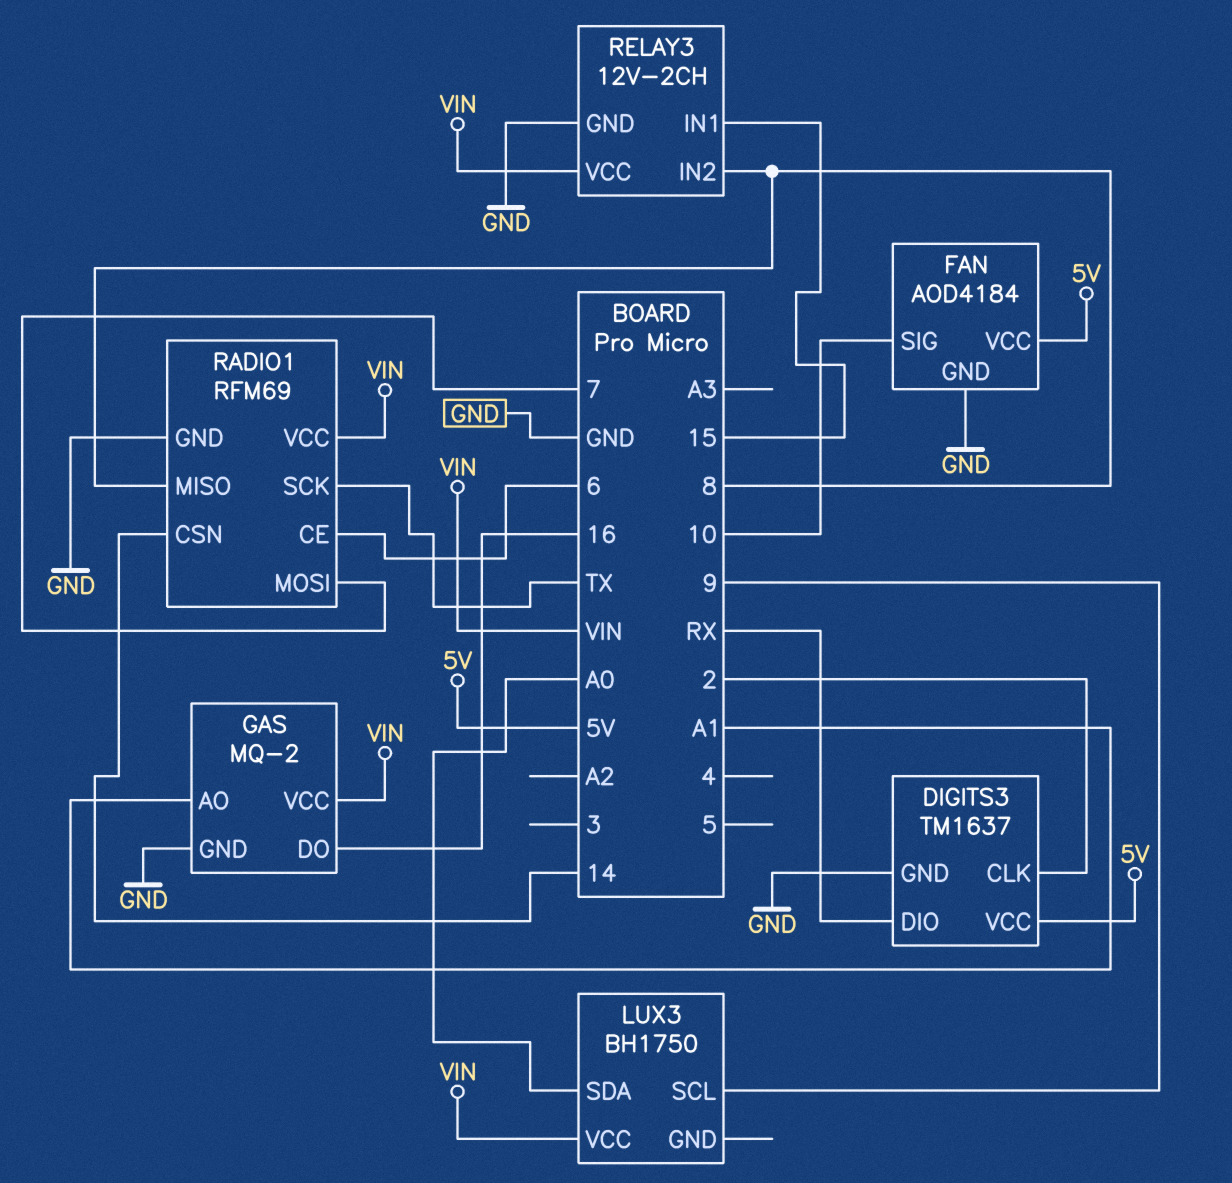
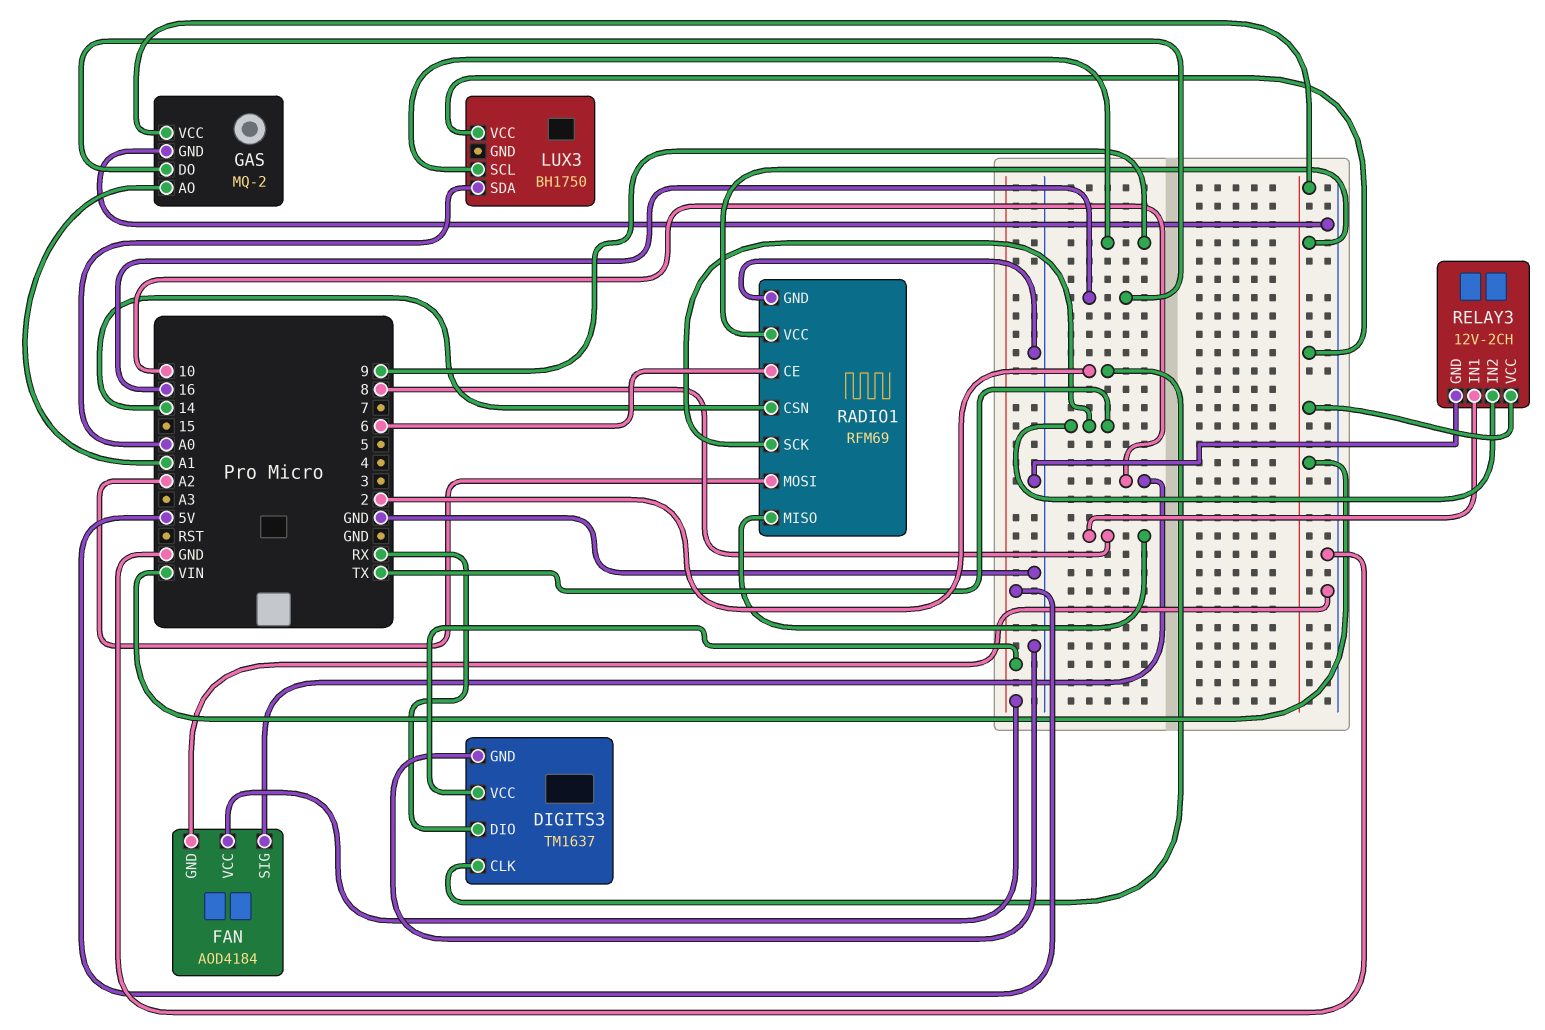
RADIO1 pin MOSI: 7 -> A2
RELAY3 pin IN1: 15 -> 8
RELAY3 pin IN2: 8 -> TX

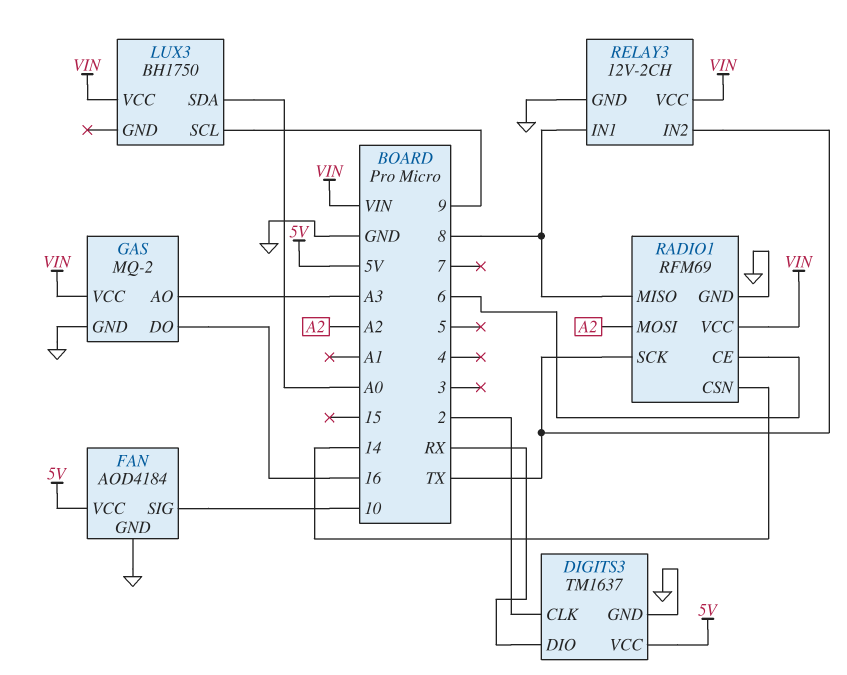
GAS pin AO: A1 -> A3

